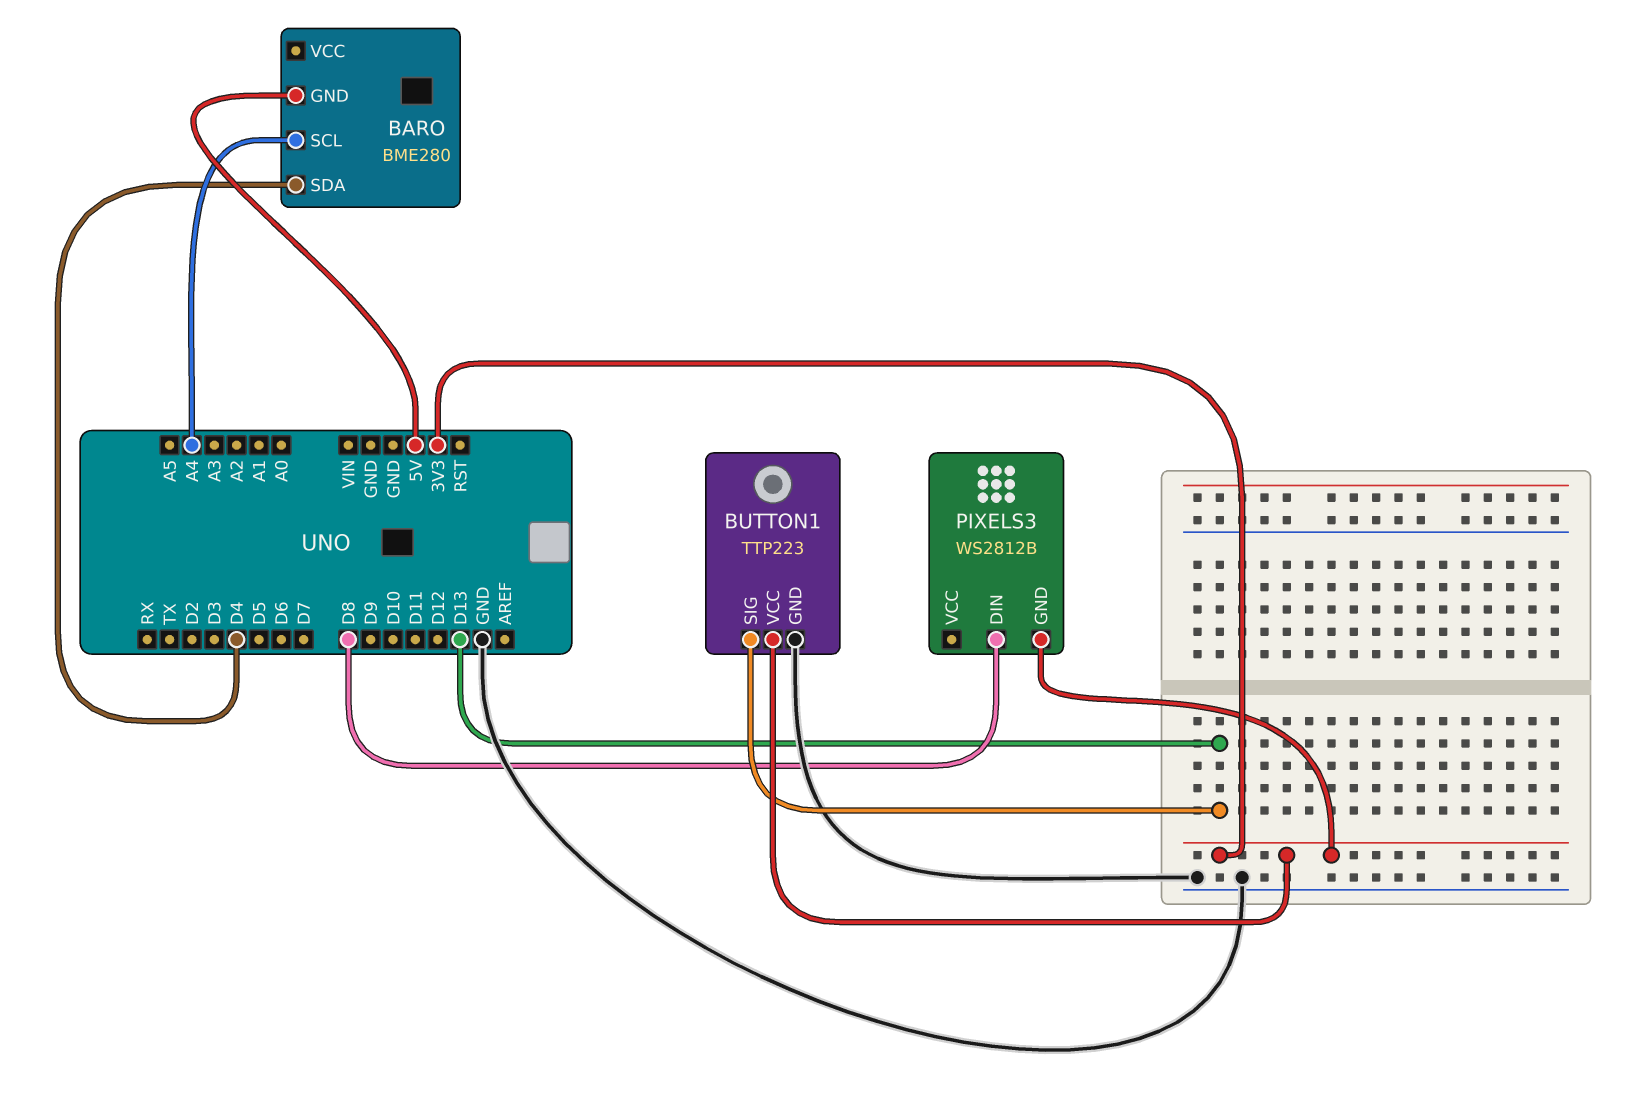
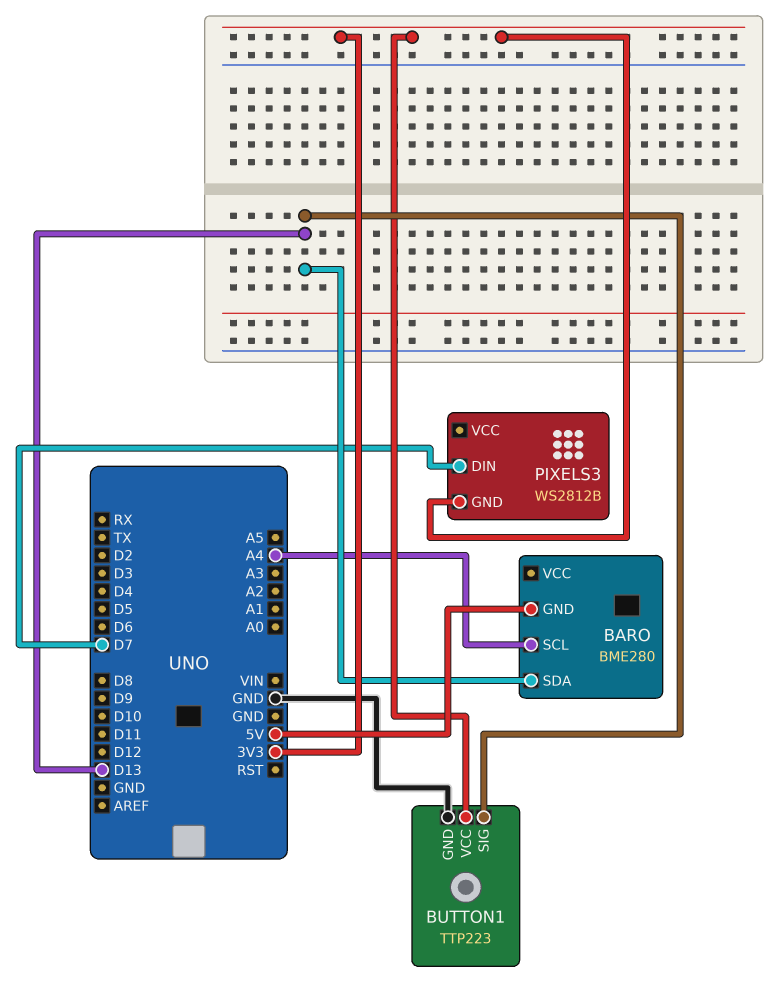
BARO pin SDA: D4 -> D13
PIXELS3 pin DIN: D8 -> D7

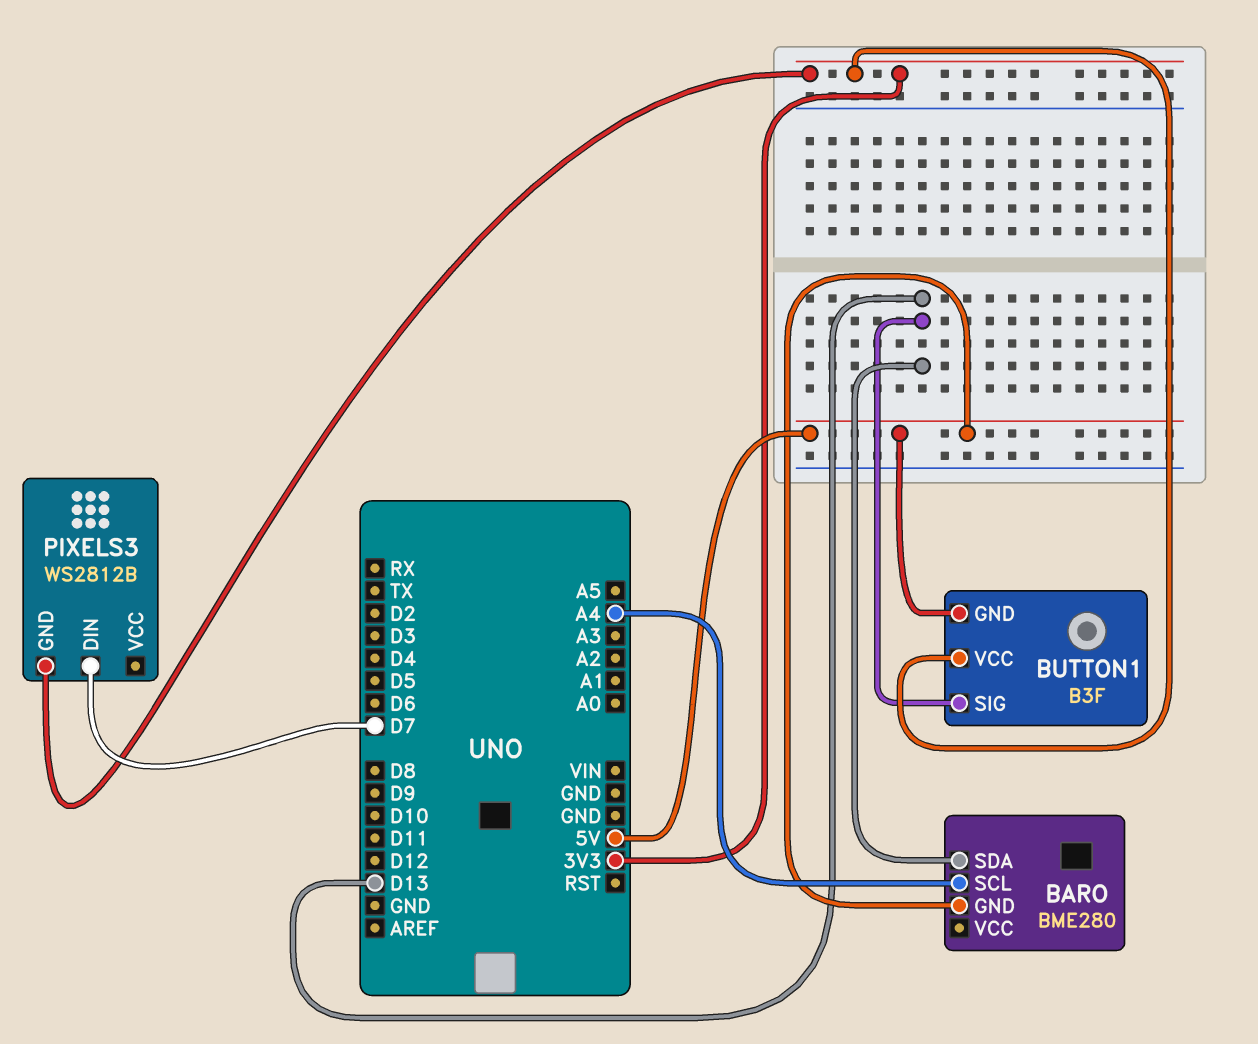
BUTTON1: TTP223 -> B3F
BUTTON1 pin GND: GND -> 5V

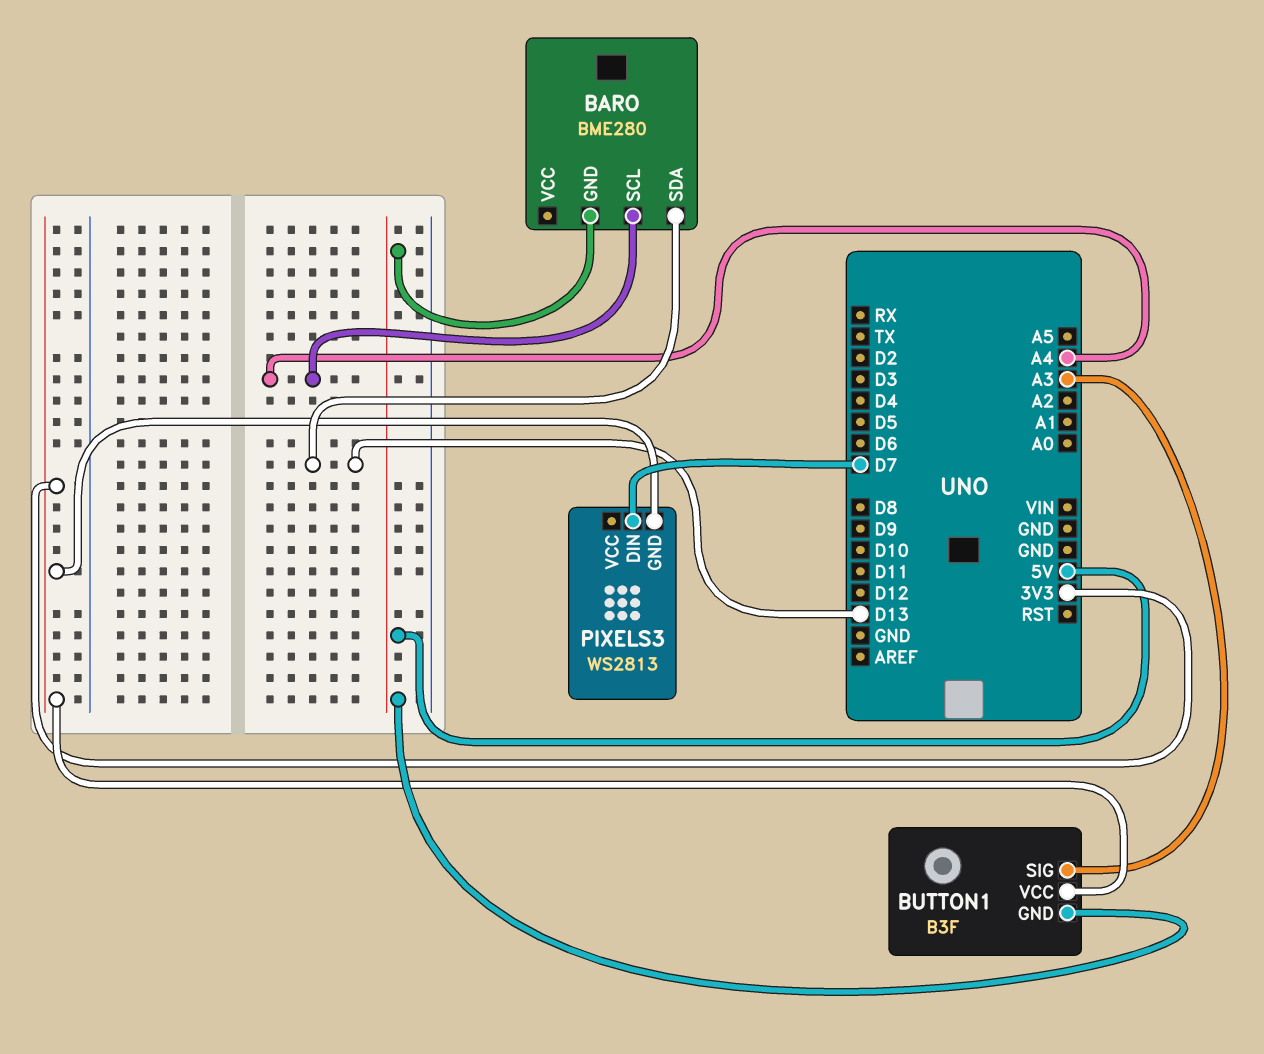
BUTTON1 pin SIG: D13 -> A3
PIXELS3: WS2812B -> WS2813

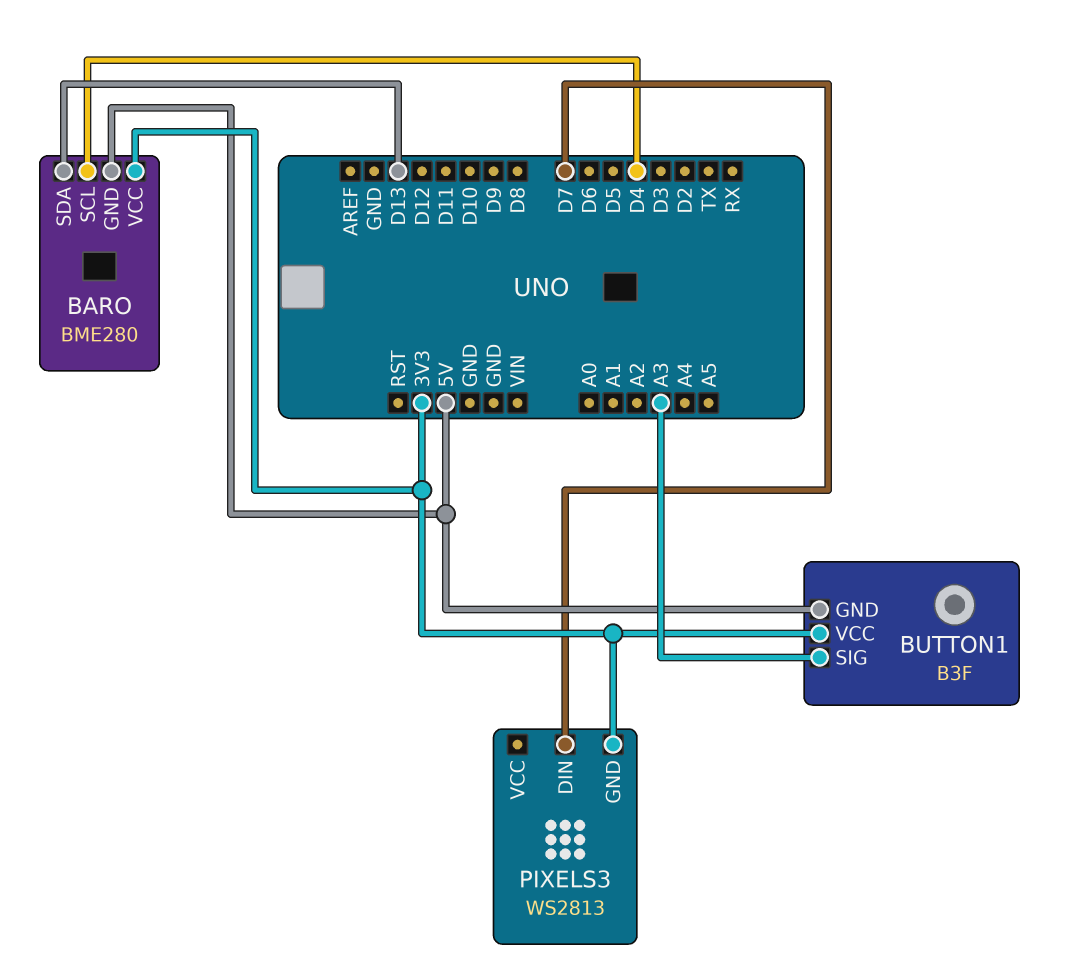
BARO pin SCL: A4 -> D4
BARO pin VCC: none -> 3V3

